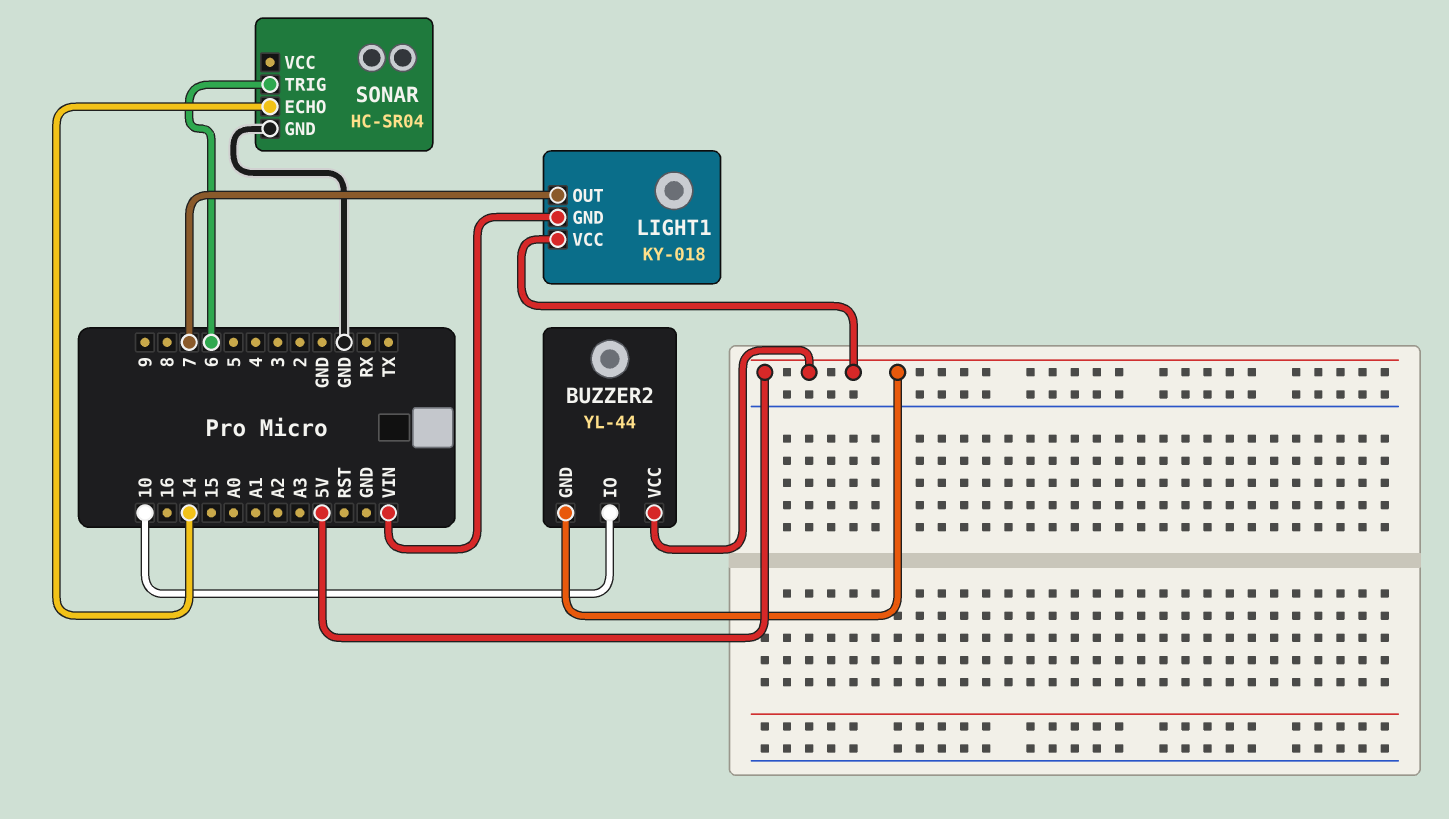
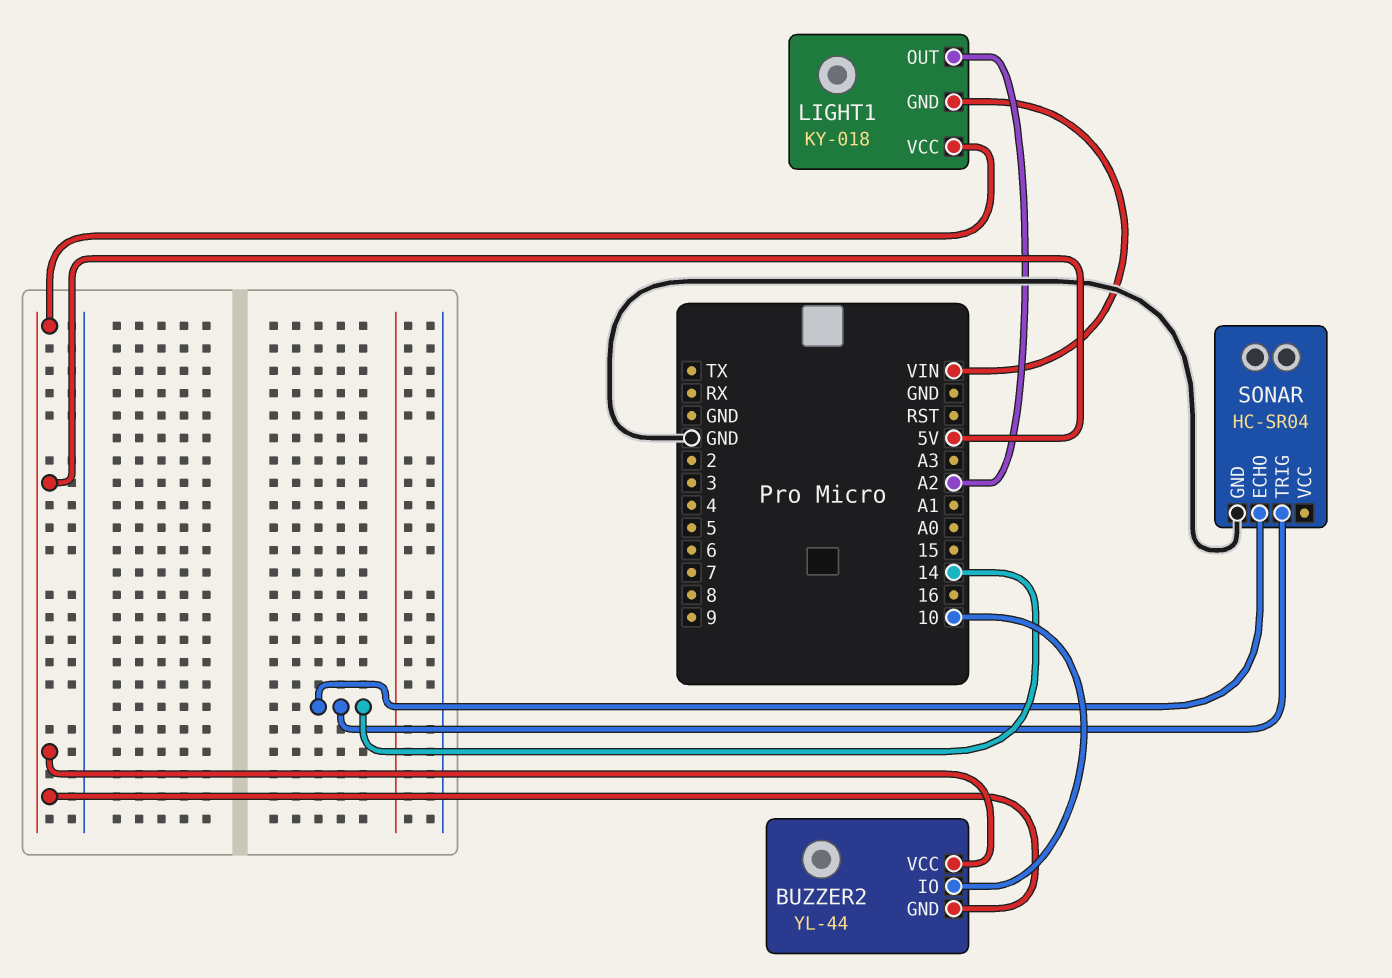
LIGHT1 pin OUT: 7 -> A2
SONAR pin TRIG: 6 -> 14

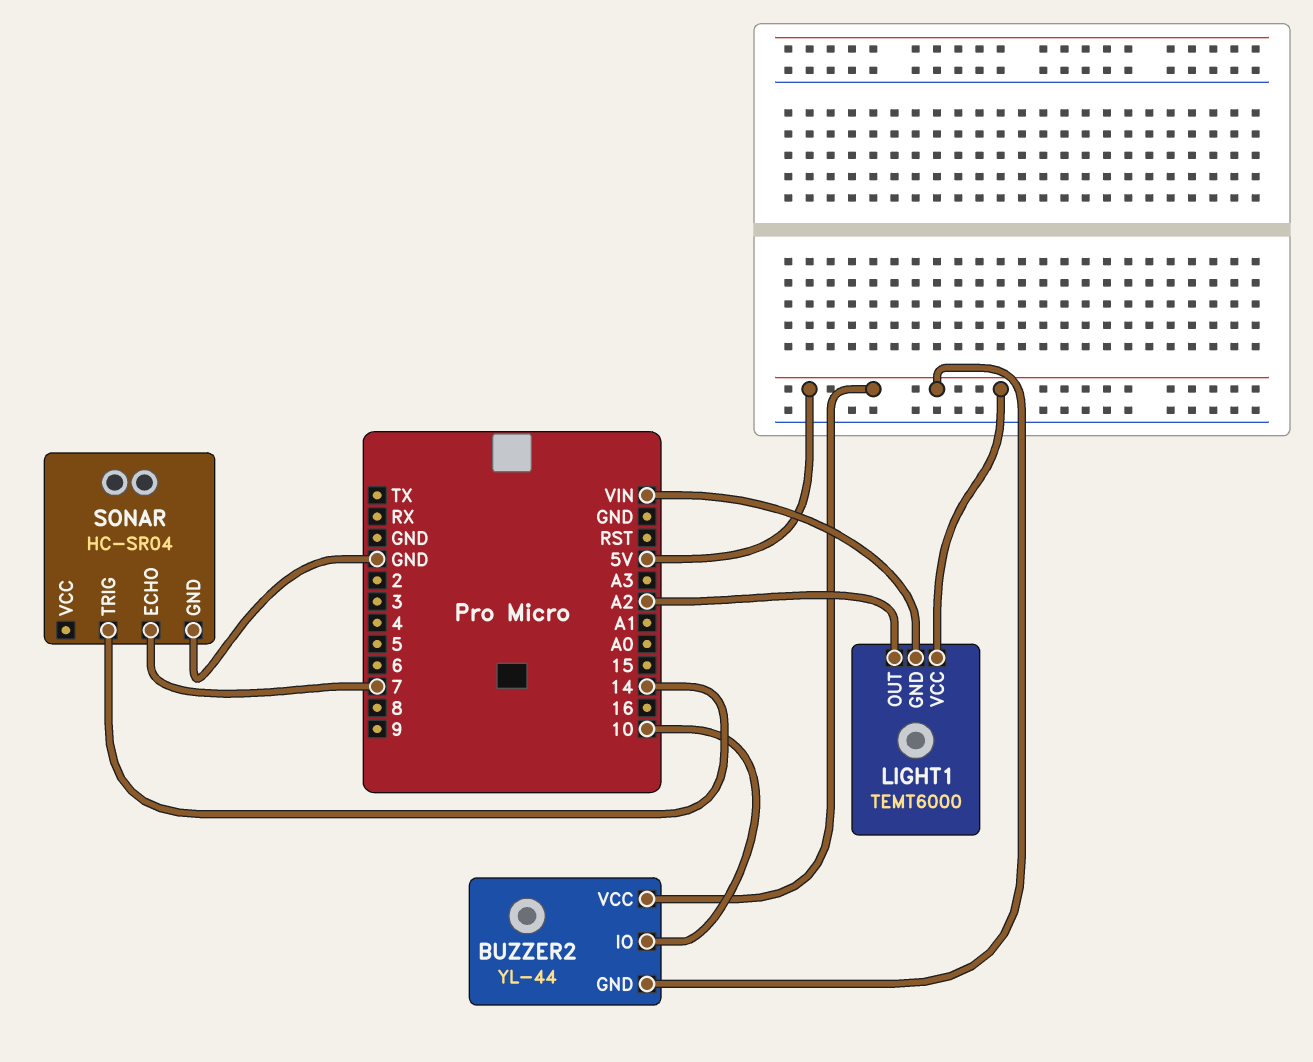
LIGHT1: KY-018 -> TEMT6000
SONAR pin ECHO: 14 -> 7

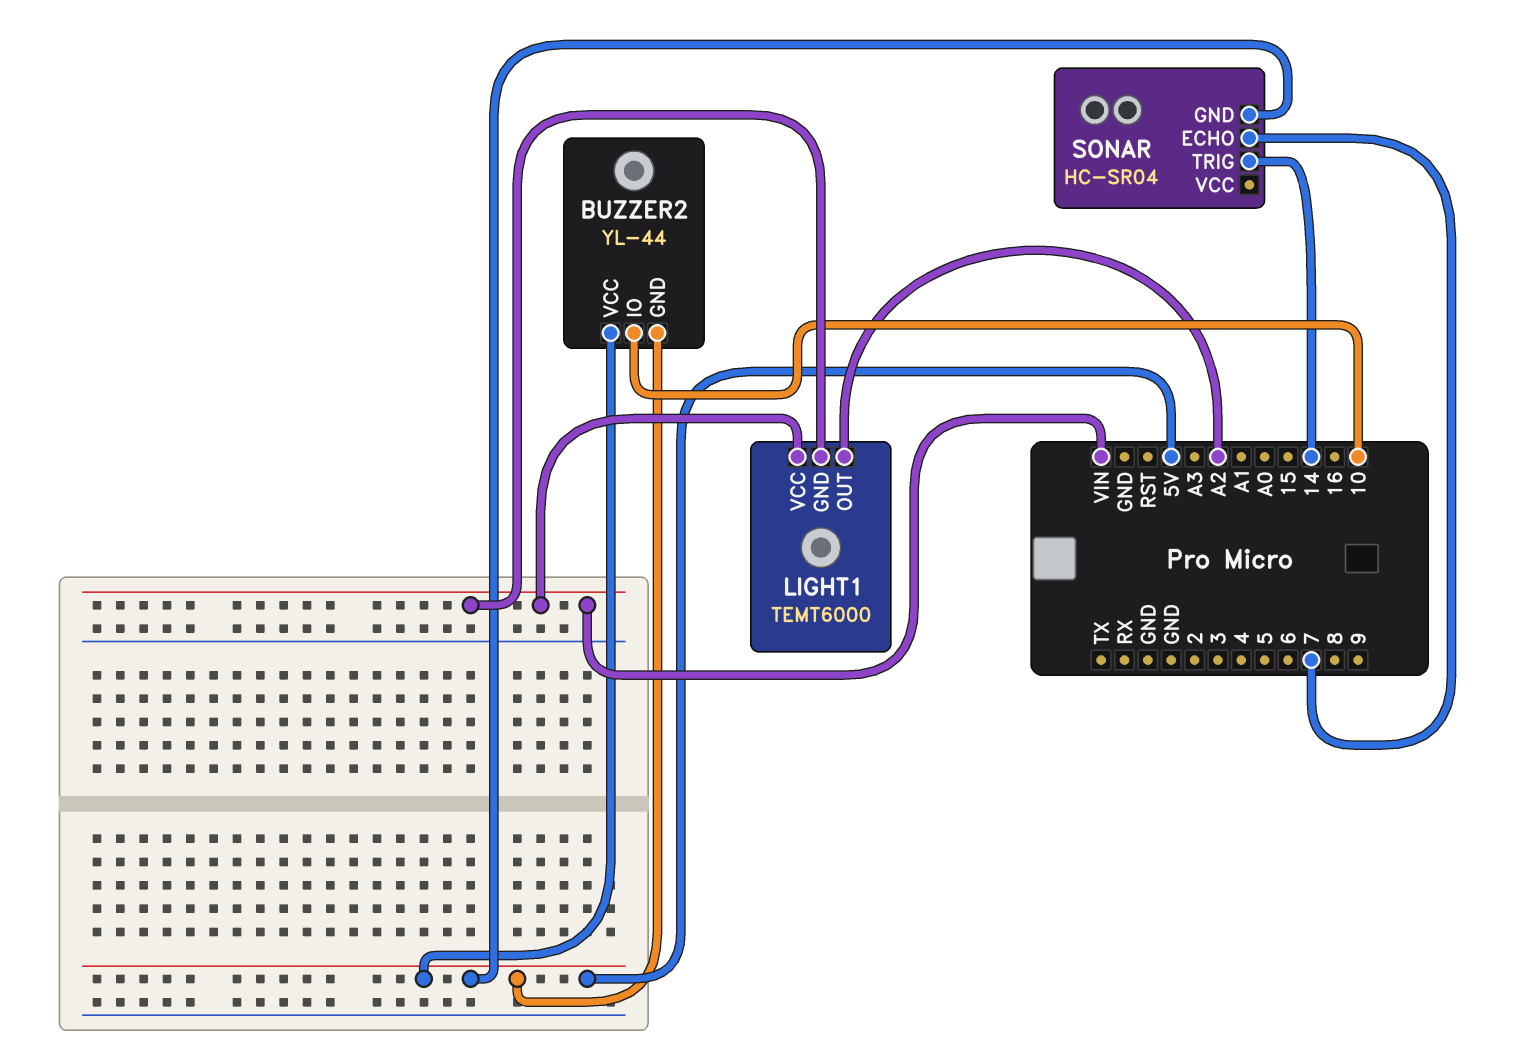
LIGHT1 pin VCC: 5V -> VIN
SONAR pin GND: GND -> 5V

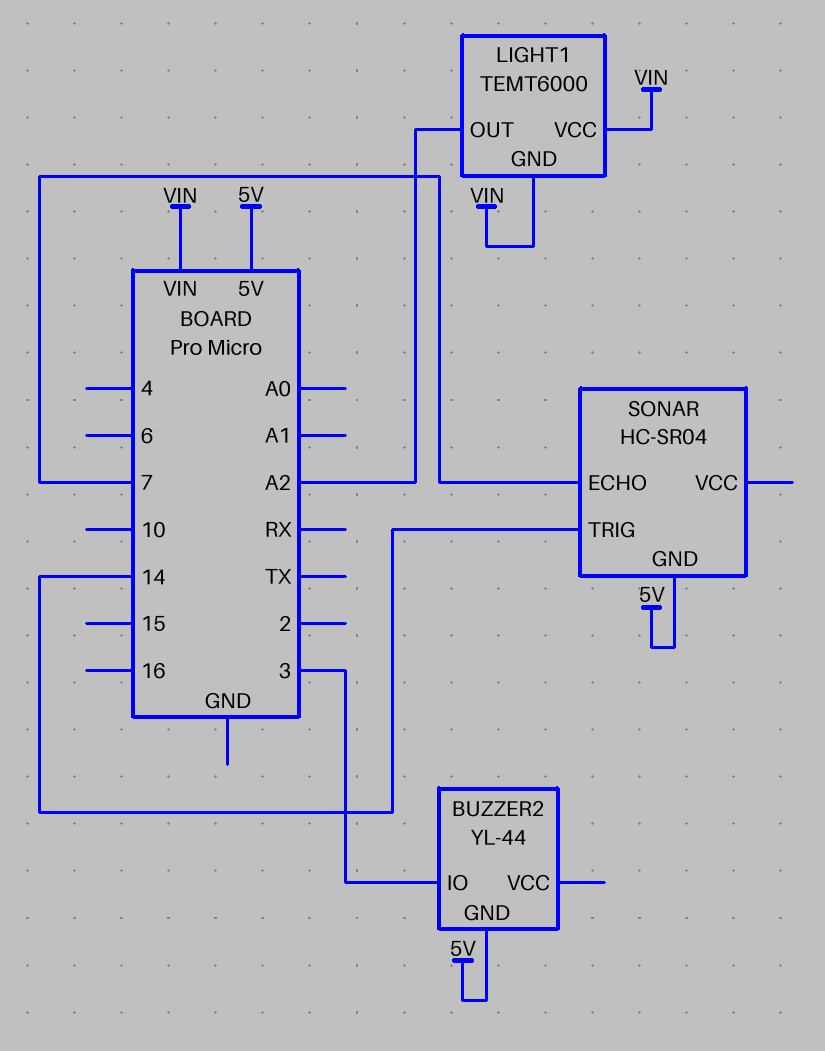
BUZZER2 pin IO: 10 -> 3
BUZZER2 pin VCC: 5V -> none

